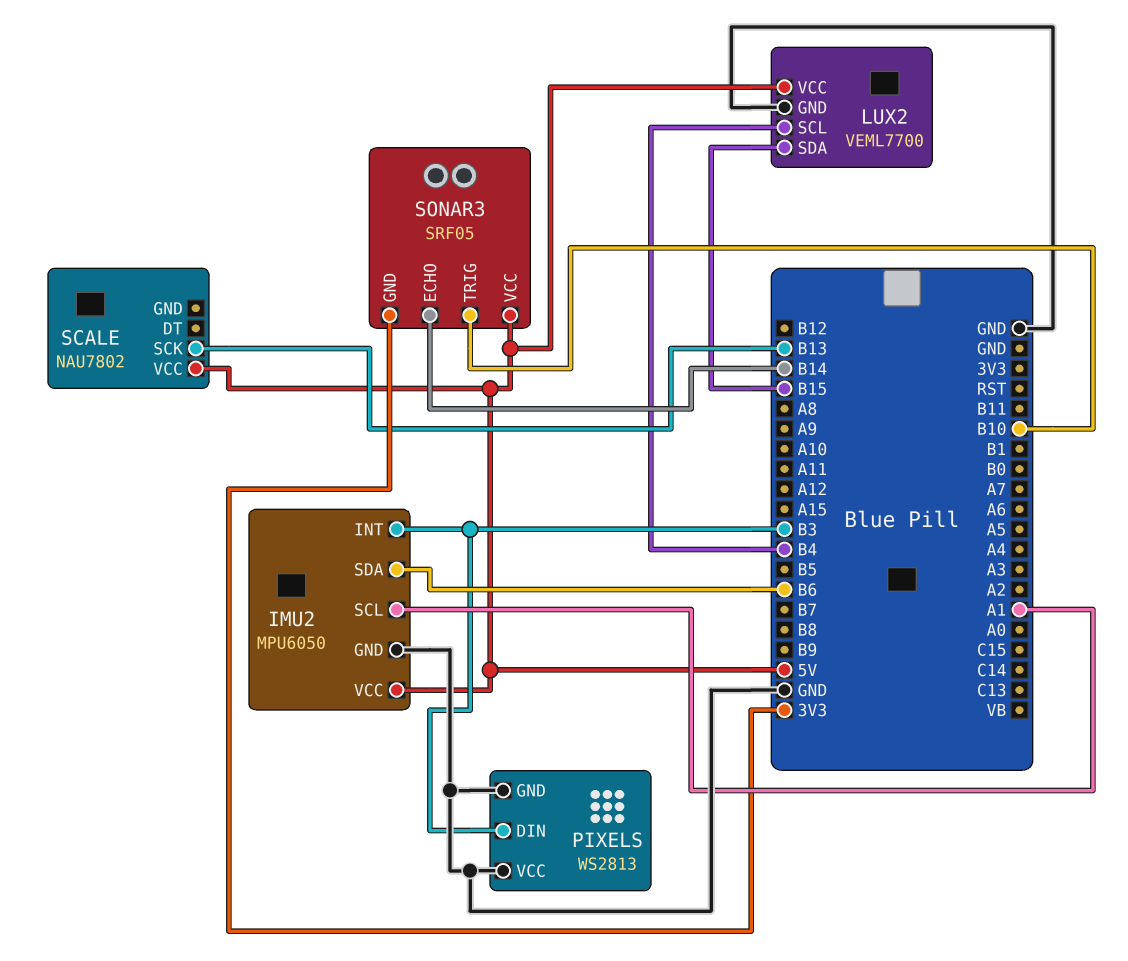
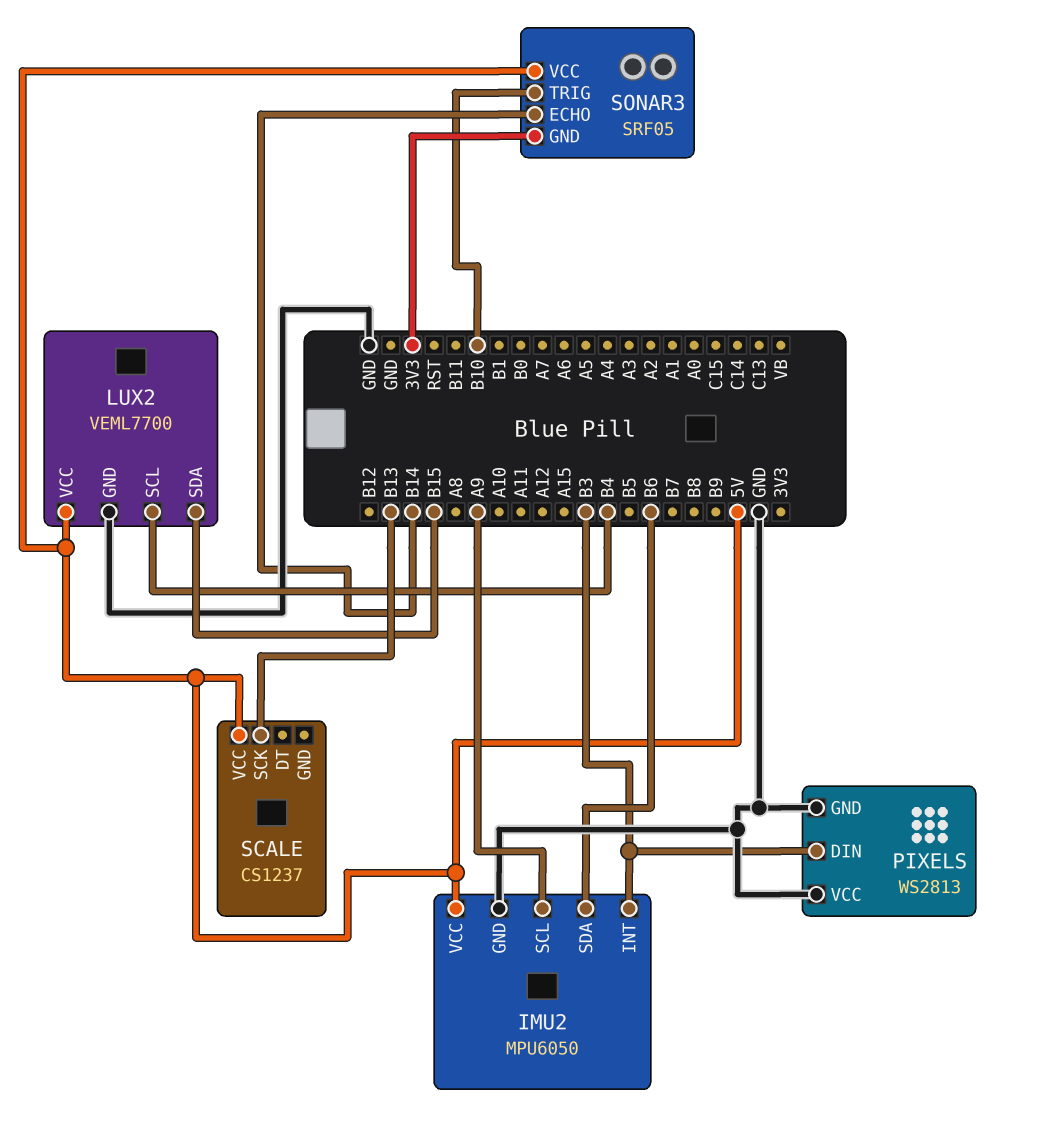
IMU2 pin SCL: A1 -> A9
SCALE: NAU7802 -> CS1237

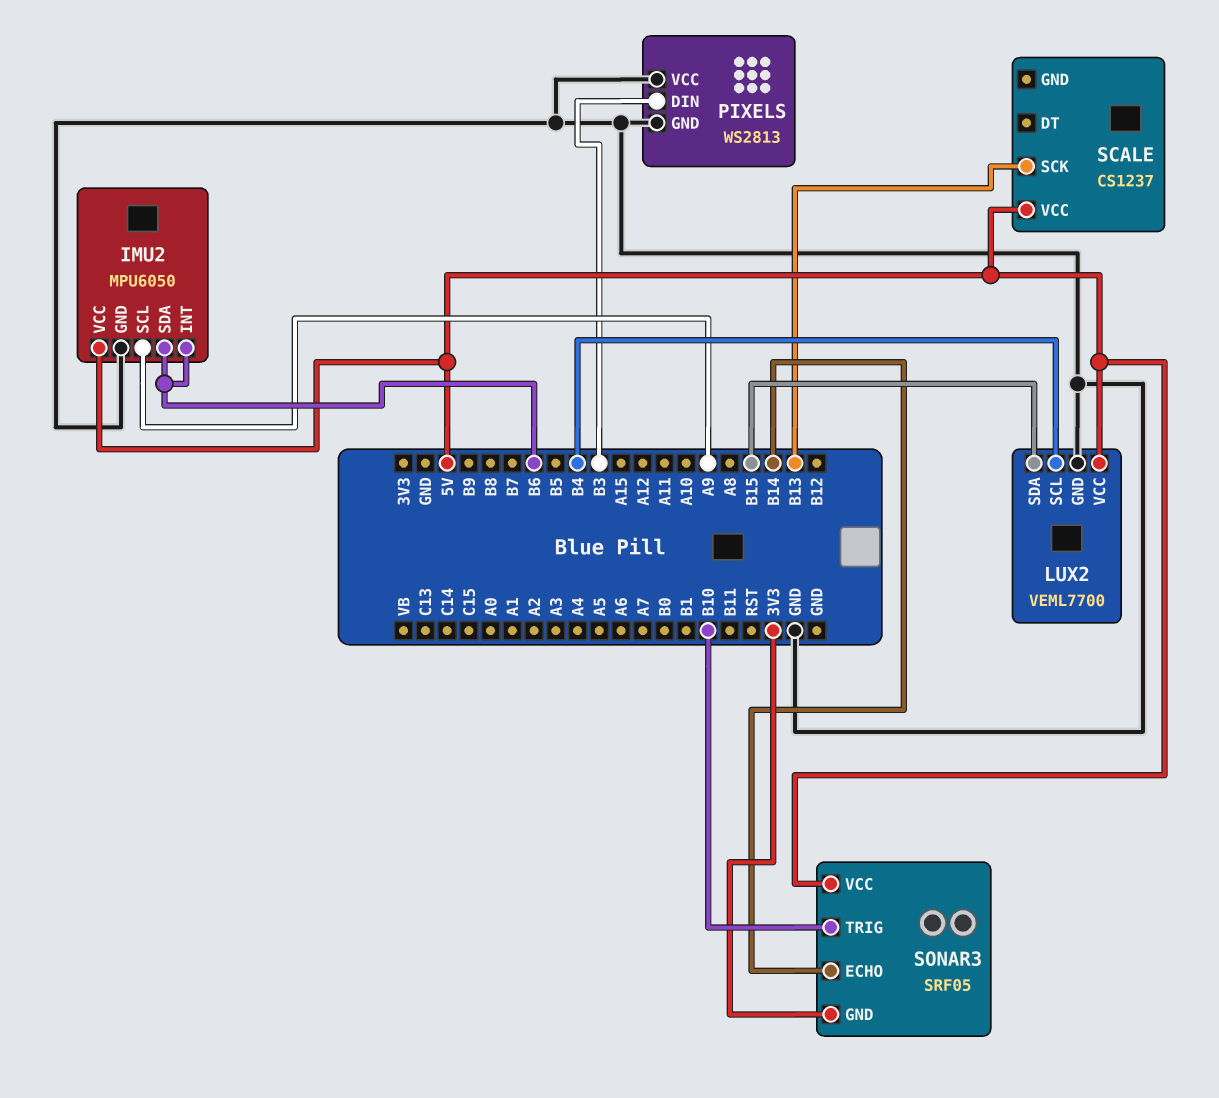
IMU2 pin INT: B3 -> B6

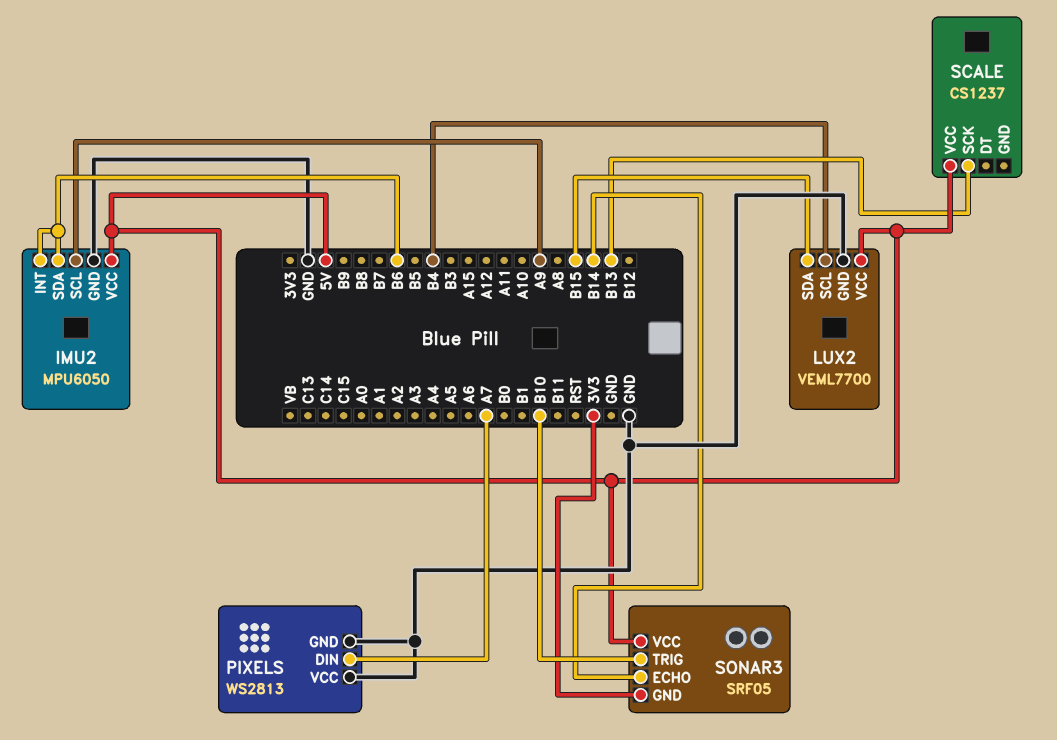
PIXELS pin DIN: B3 -> A7

